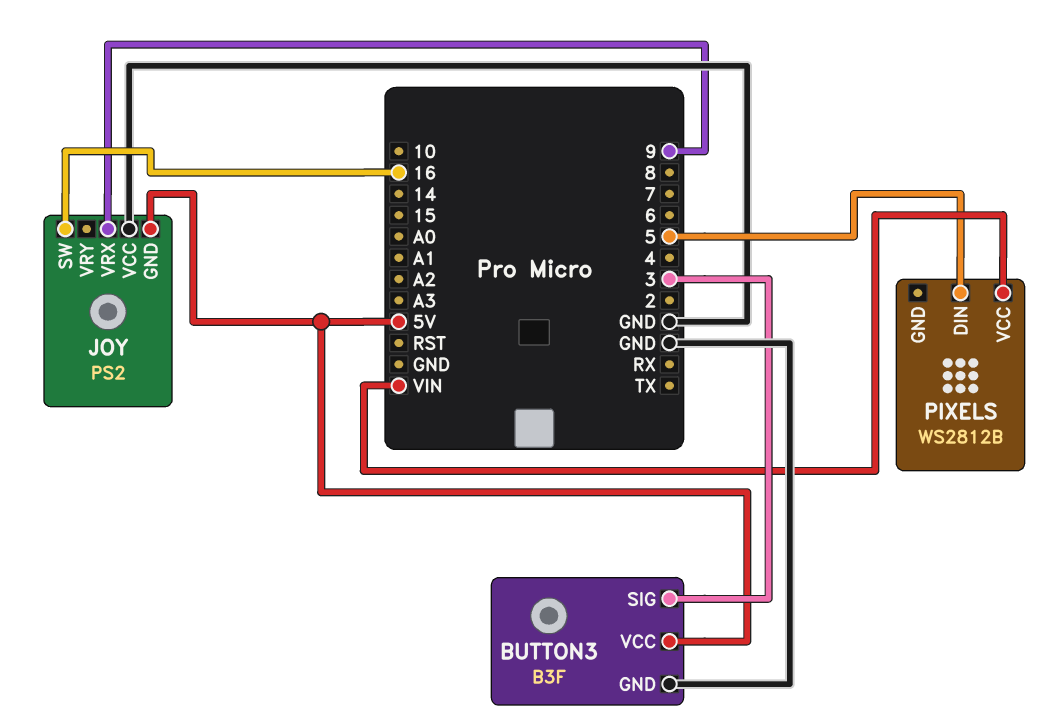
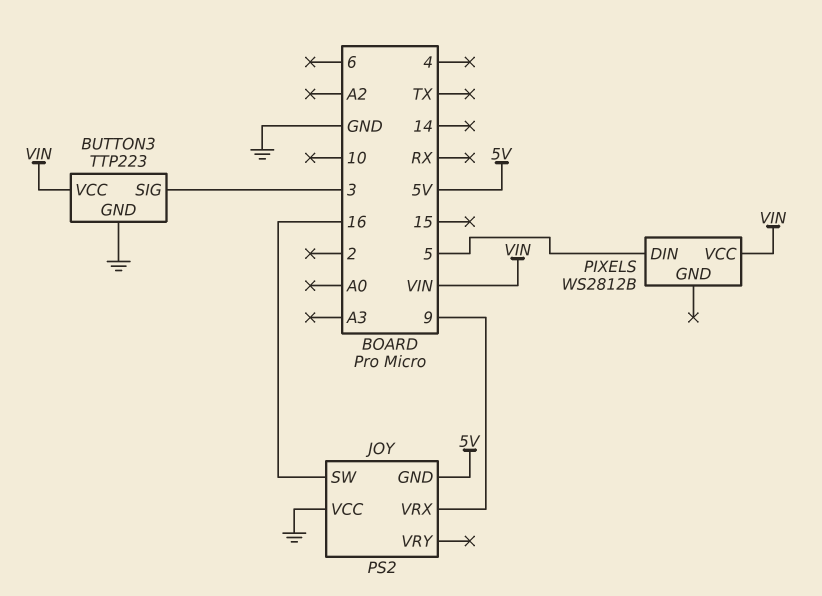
BUTTON3: B3F -> TTP223
BUTTON3 pin VCC: 5V -> VIN

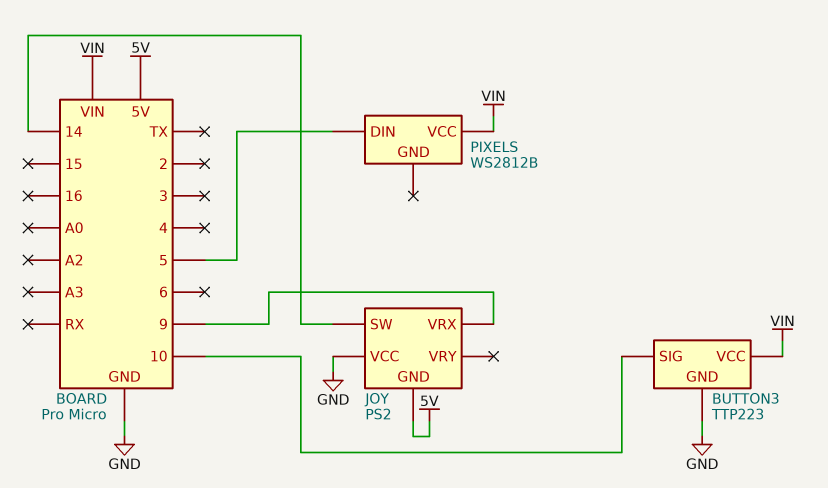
BUTTON3 pin SIG: 3 -> 10
JOY pin SW: 16 -> 14

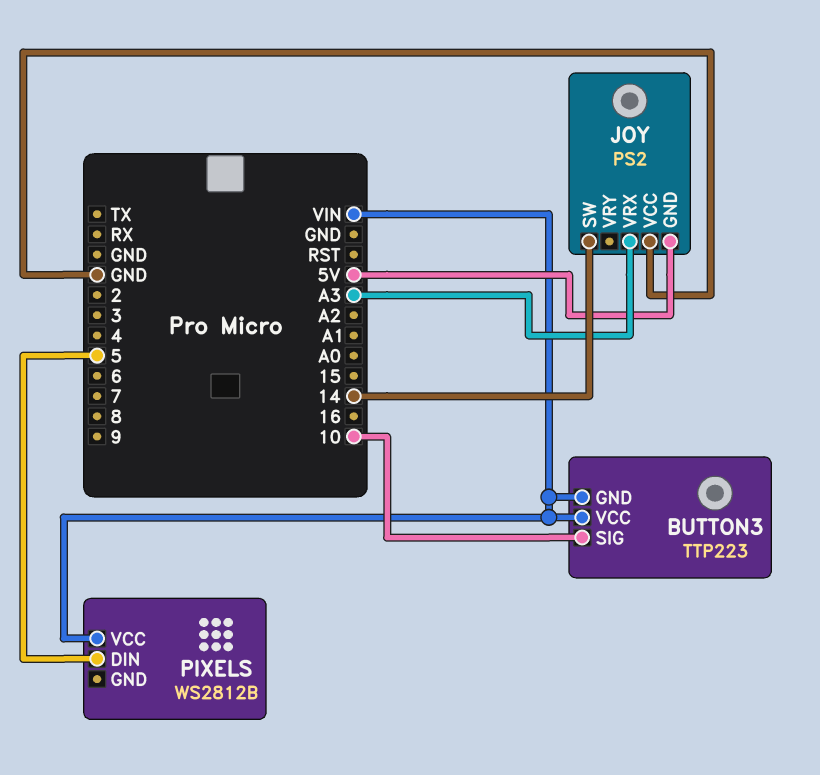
BUTTON3 pin GND: GND -> VIN
JOY pin VRX: 9 -> A3

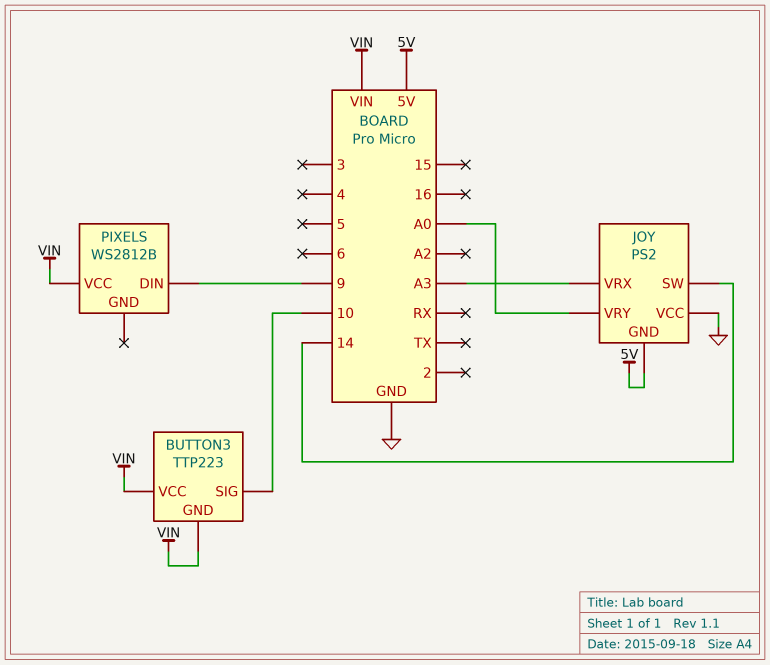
JOY pin VRY: none -> A0
PIXELS pin DIN: 5 -> 9

